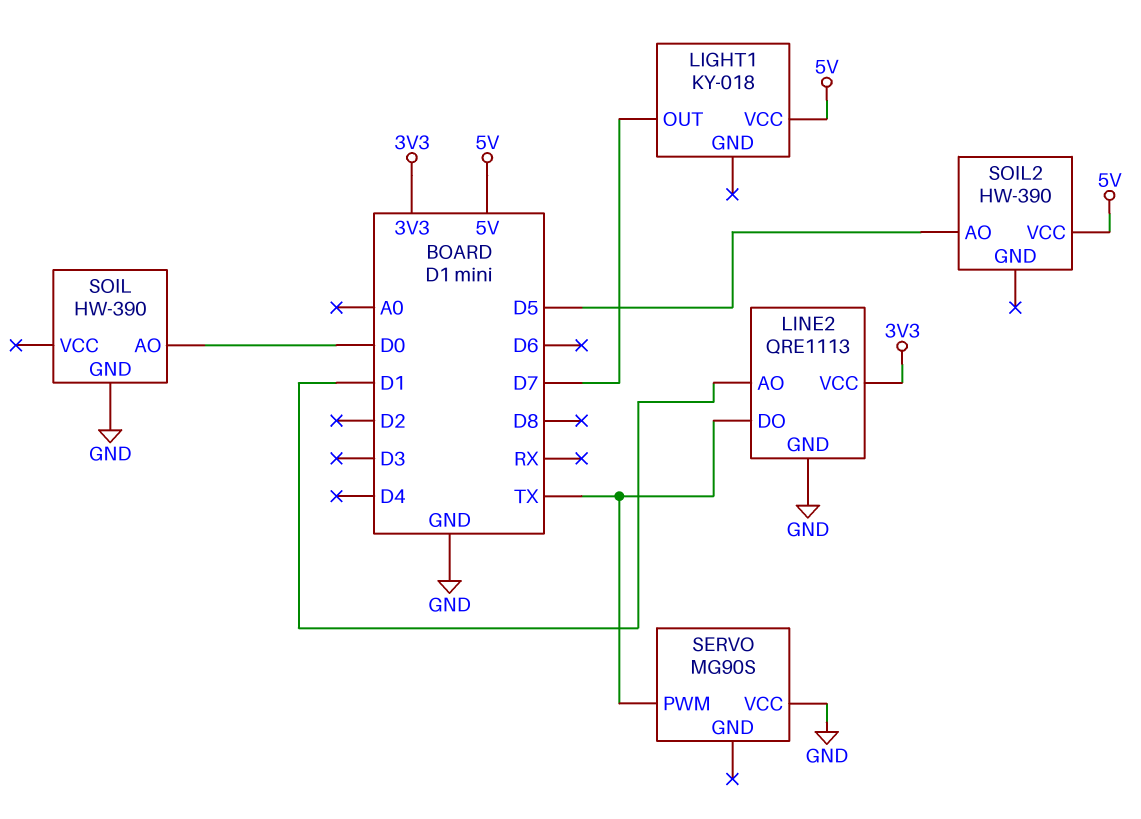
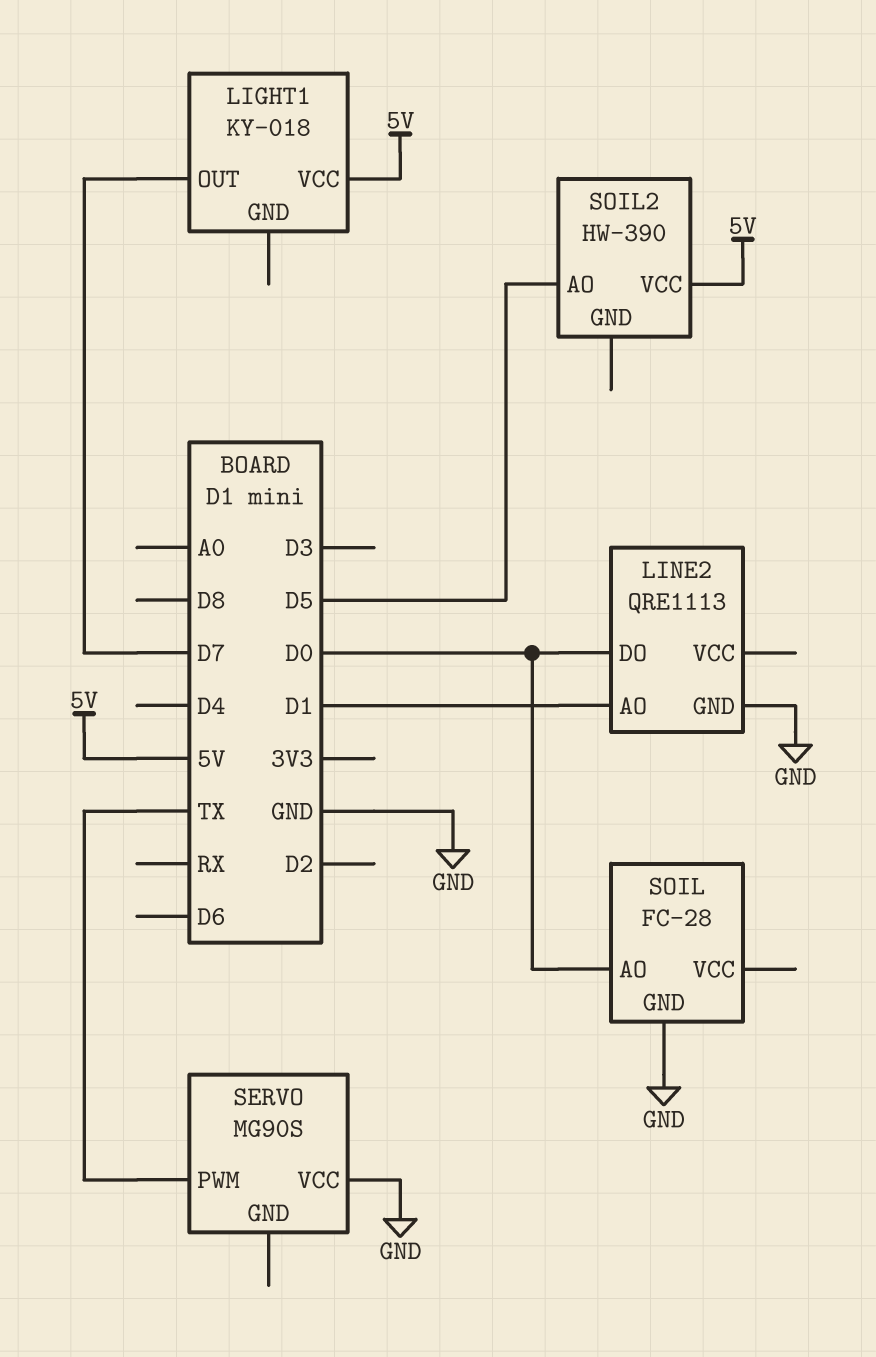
LINE2 pin DO: TX -> D0
LINE2 pin VCC: 3V3 -> none
SOIL: HW-390 -> FC-28

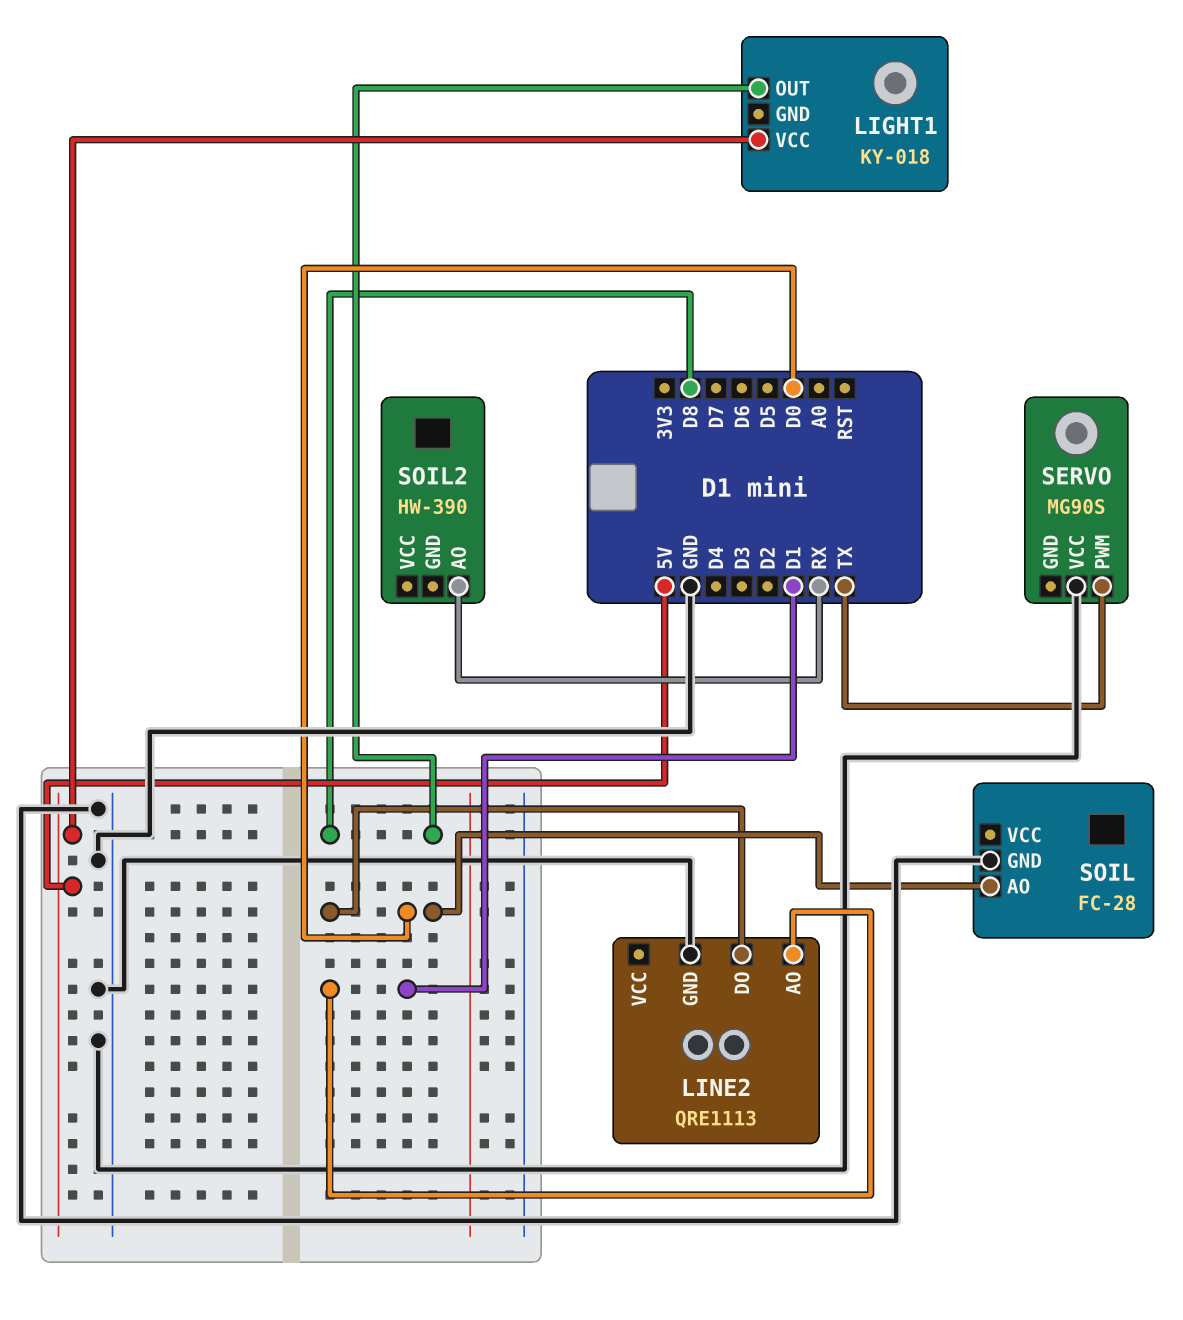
LIGHT1 pin OUT: D7 -> D8
SOIL2 pin AO: D5 -> RX
SOIL2 pin VCC: 5V -> none

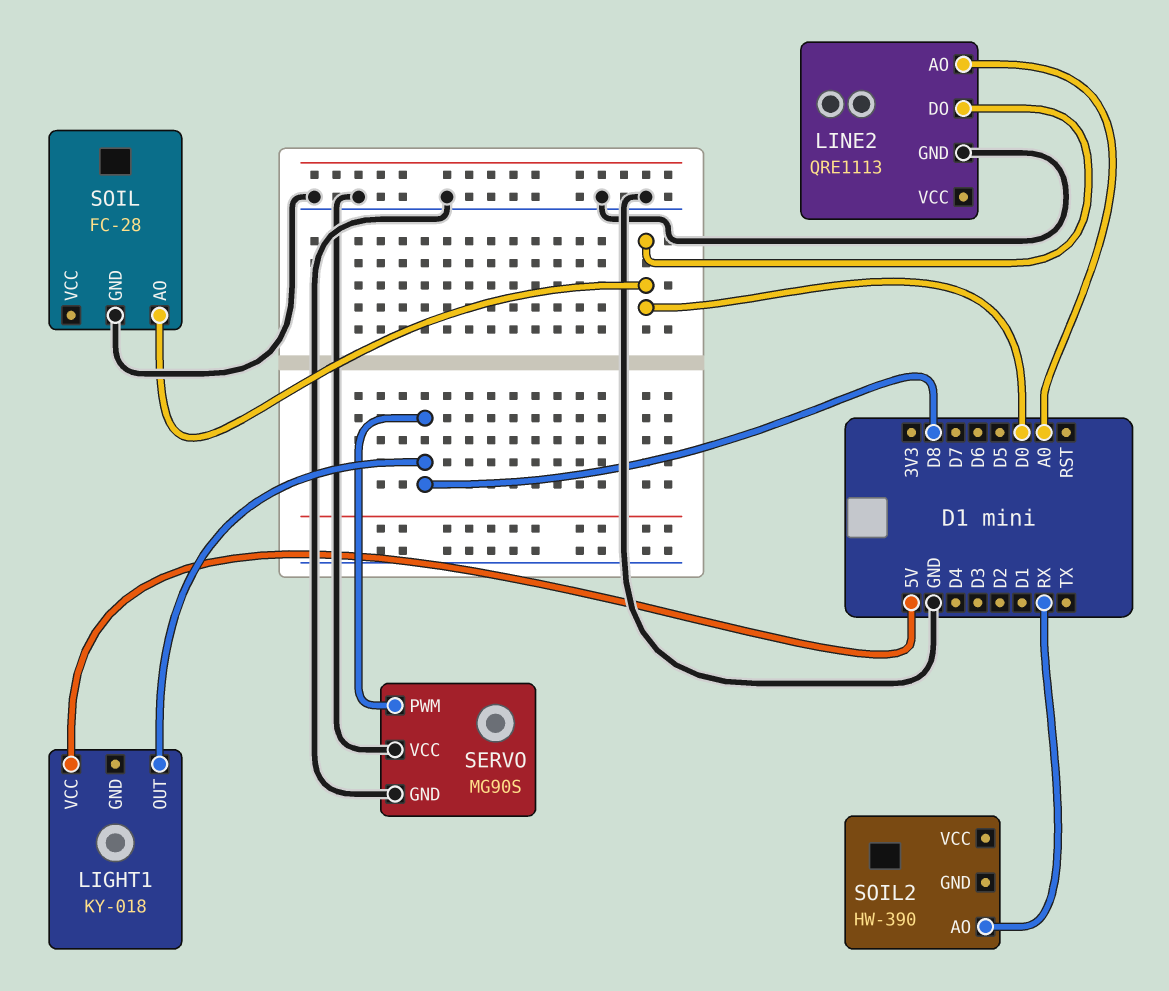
LINE2 pin AO: D1 -> A0
SERVO pin GND: none -> GND
SERVO pin PWM: TX -> D8

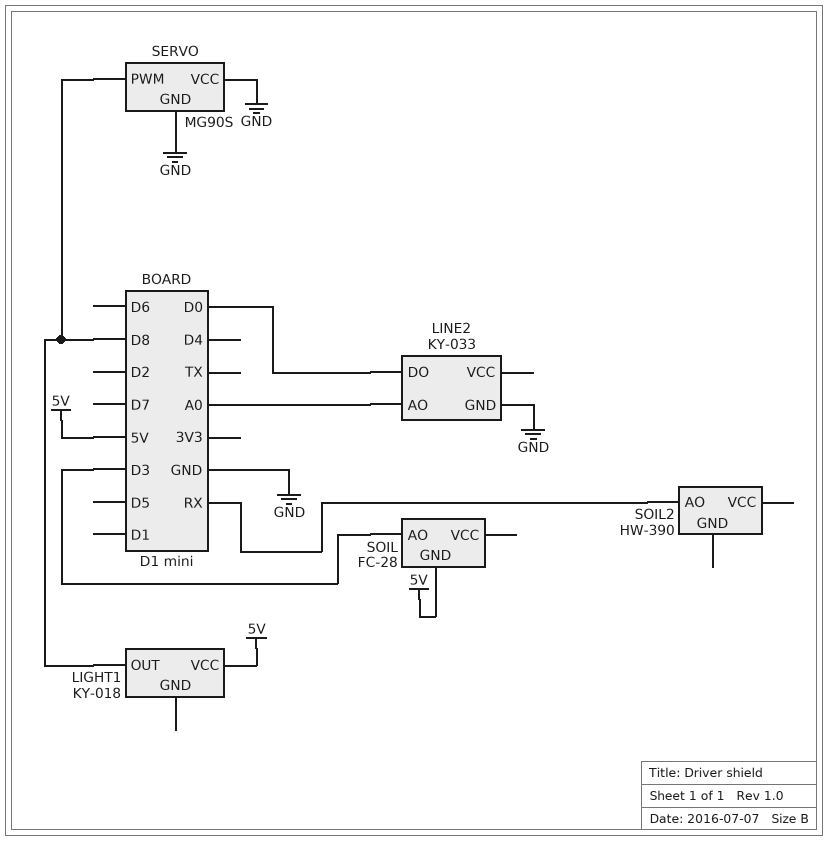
LINE2: QRE1113 -> KY-033
SOIL pin AO: D0 -> D3
SOIL pin GND: GND -> 5V

